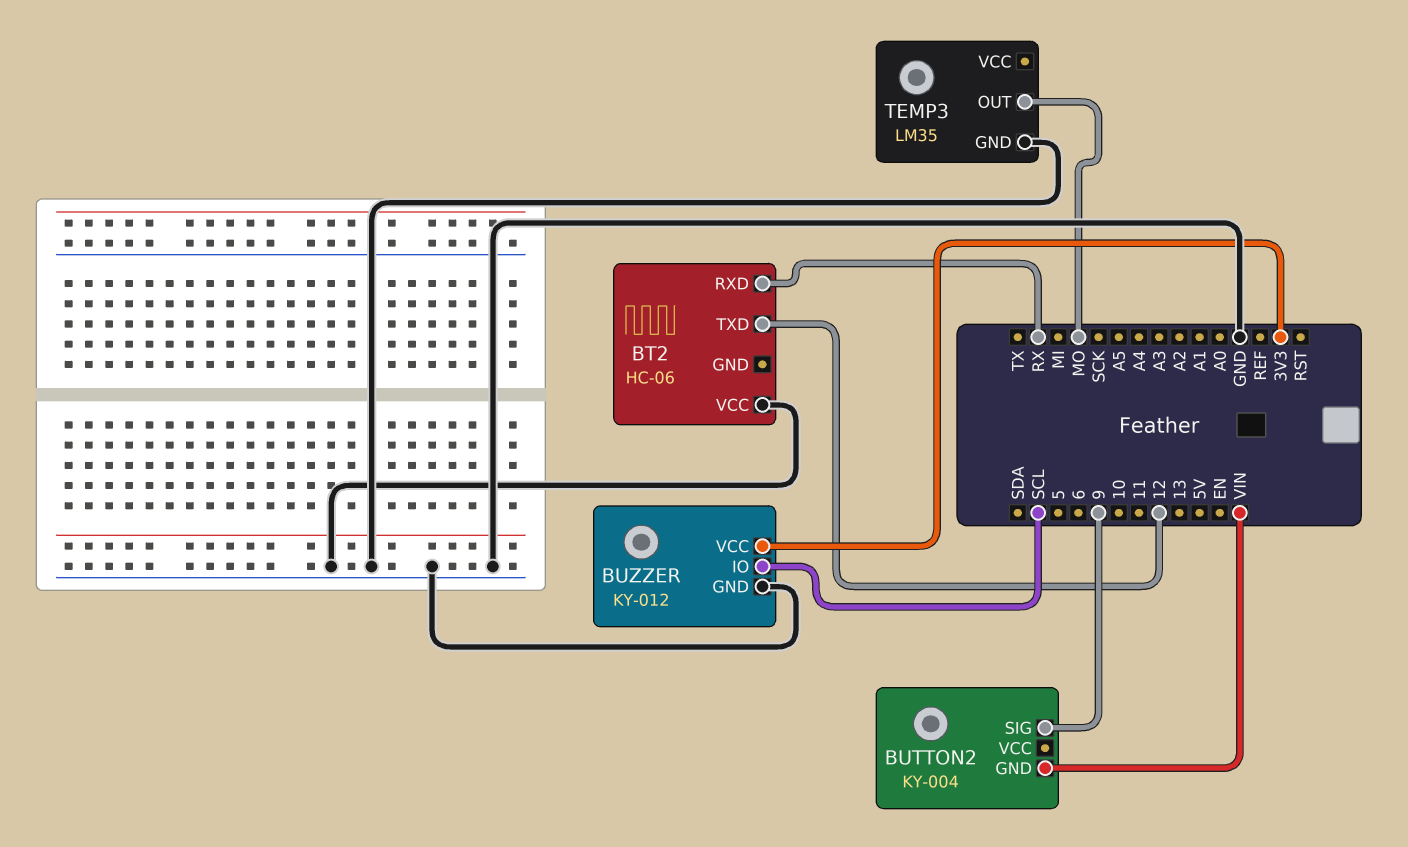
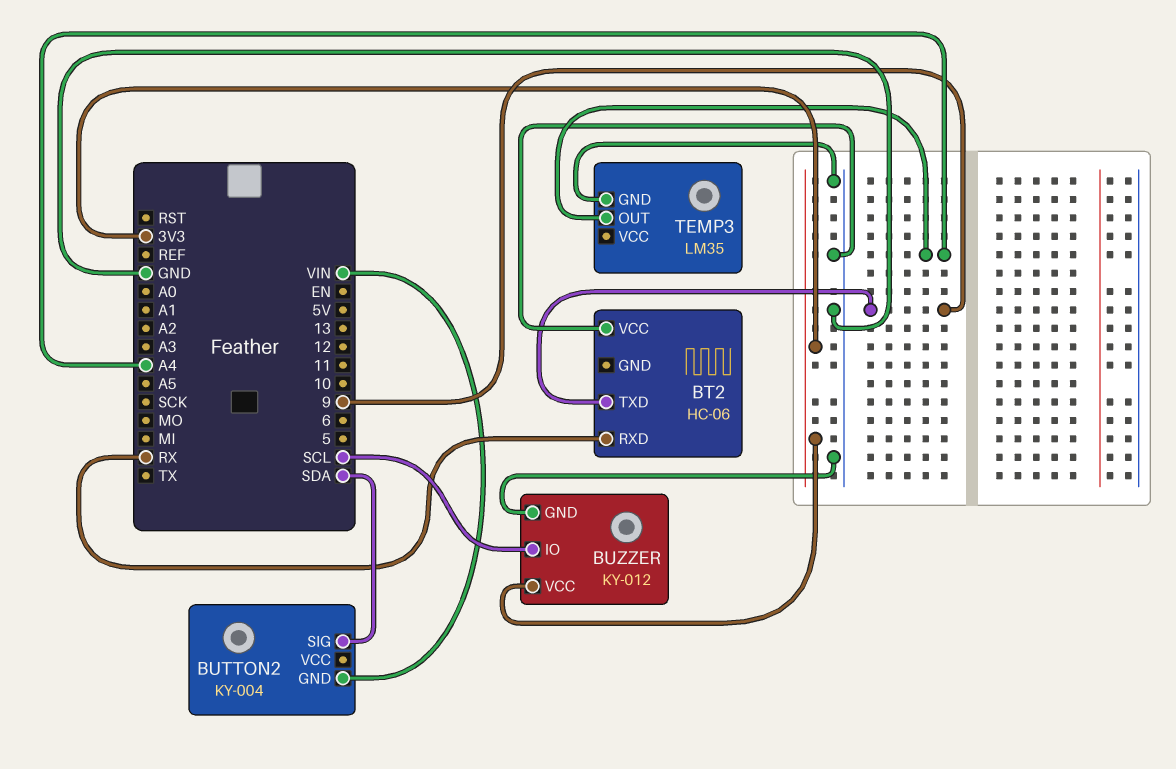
BT2 pin TXD: 12 -> 9
BUTTON2 pin SIG: 9 -> SDA
TEMP3 pin OUT: MO -> A4

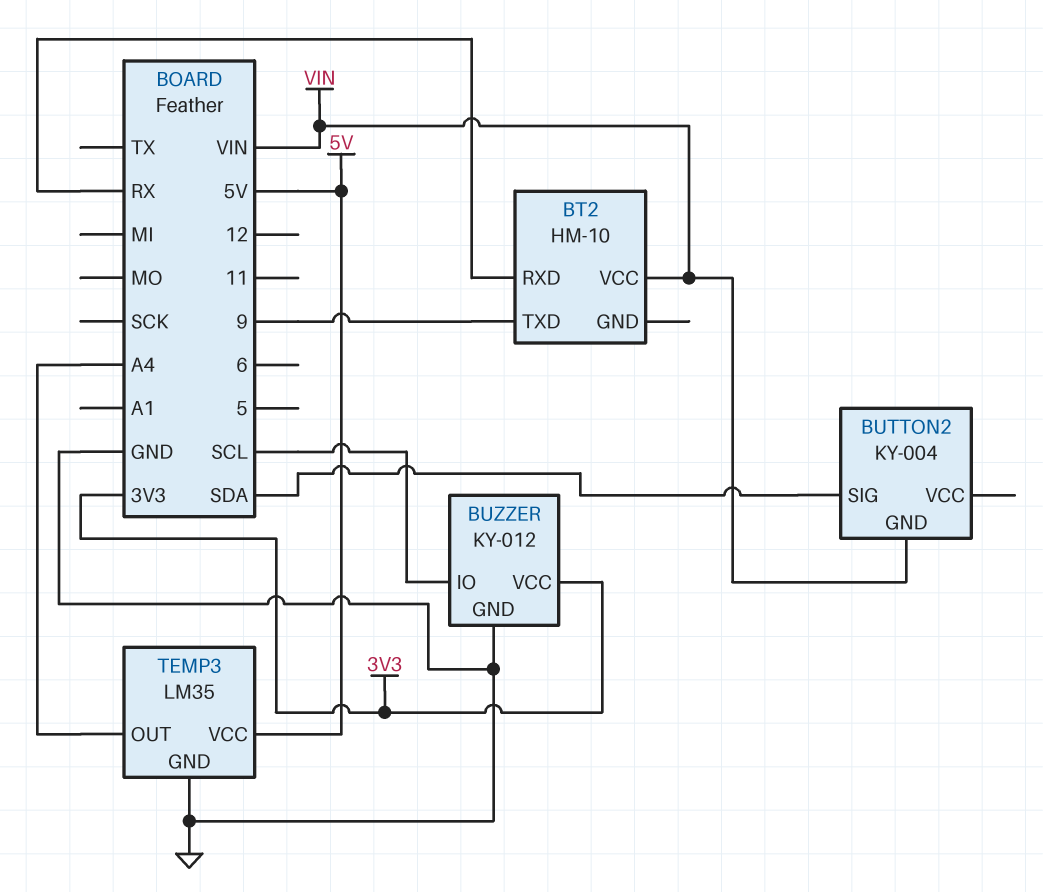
BT2: HC-06 -> HM-10
BT2 pin VCC: GND -> VIN
TEMP3 pin VCC: none -> 5V

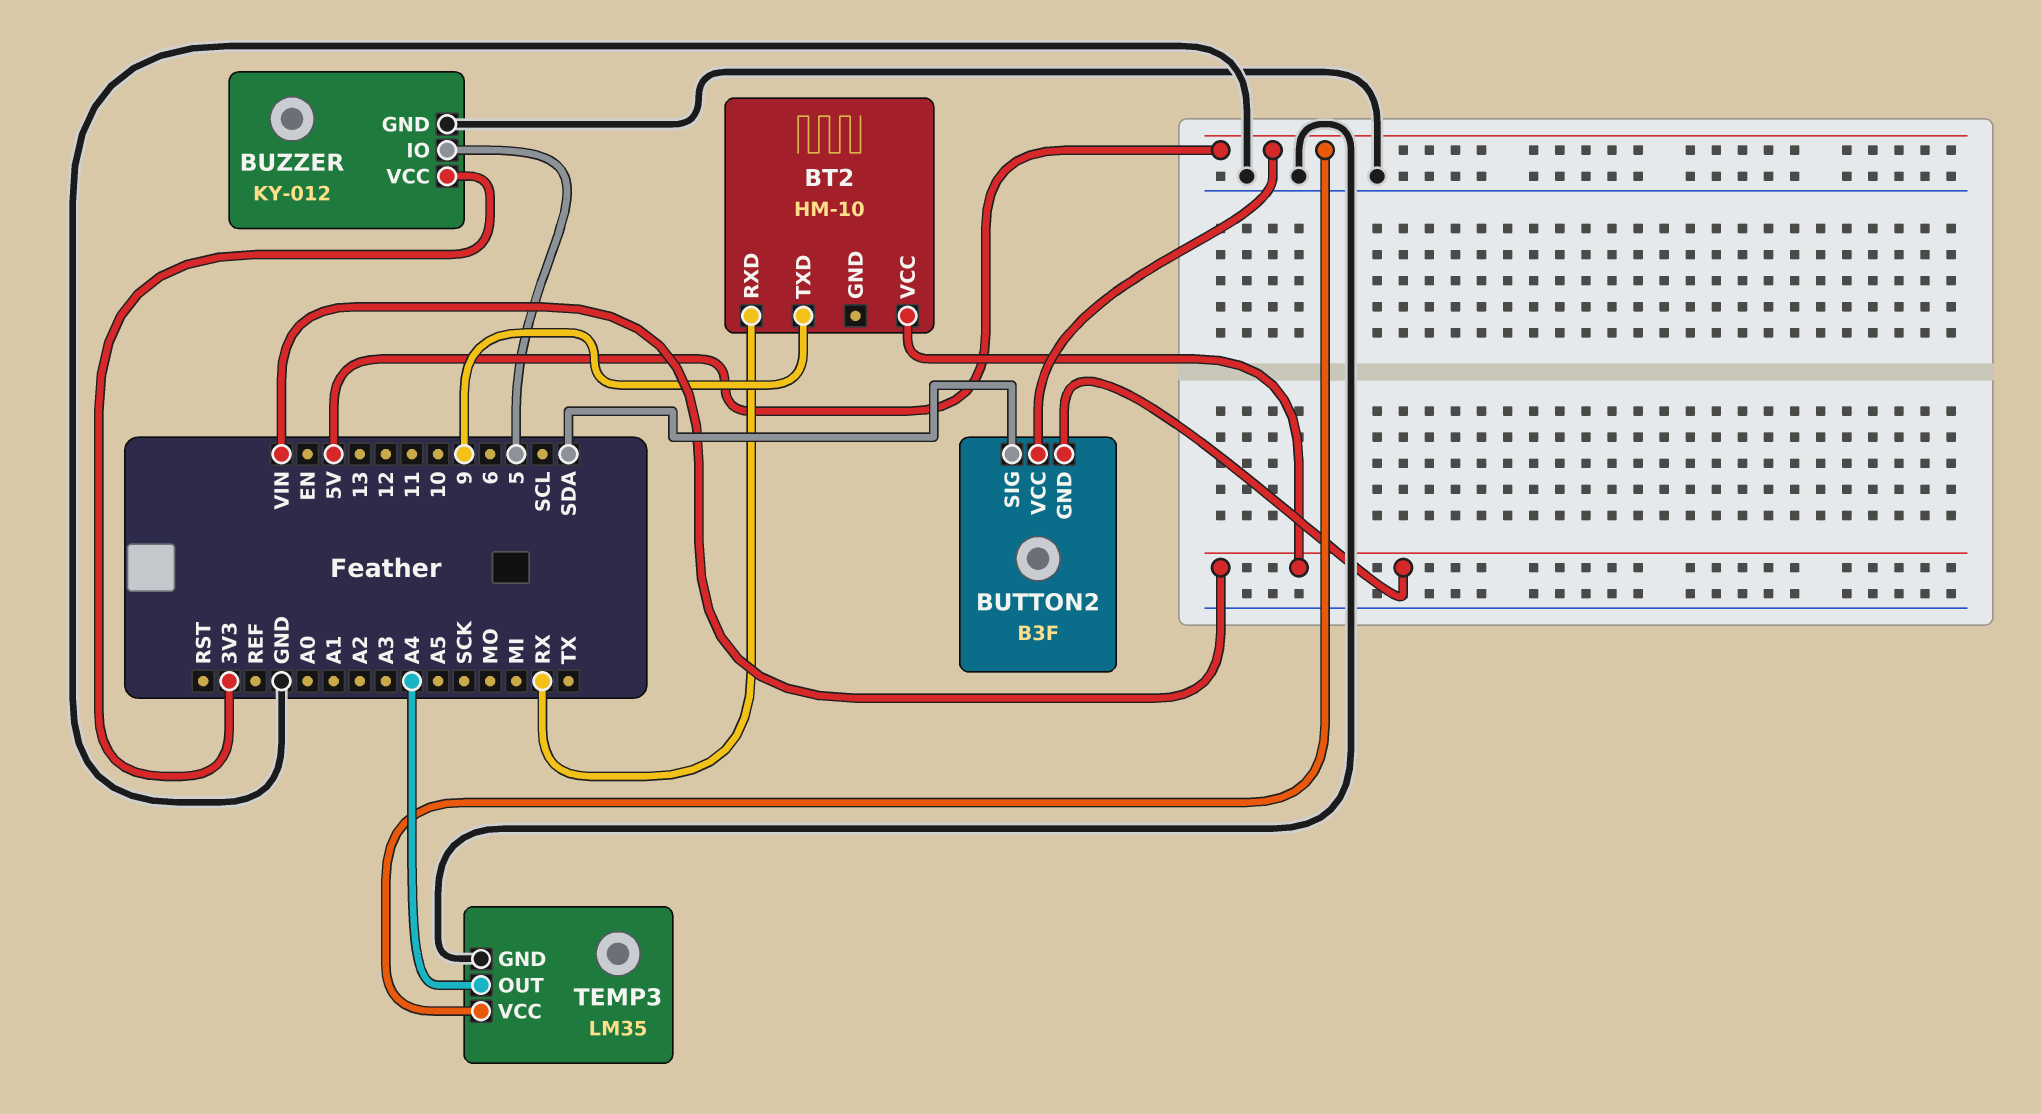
BUTTON2: KY-004 -> B3F
BUTTON2 pin VCC: none -> 5V
BUZZER pin IO: SCL -> 5

